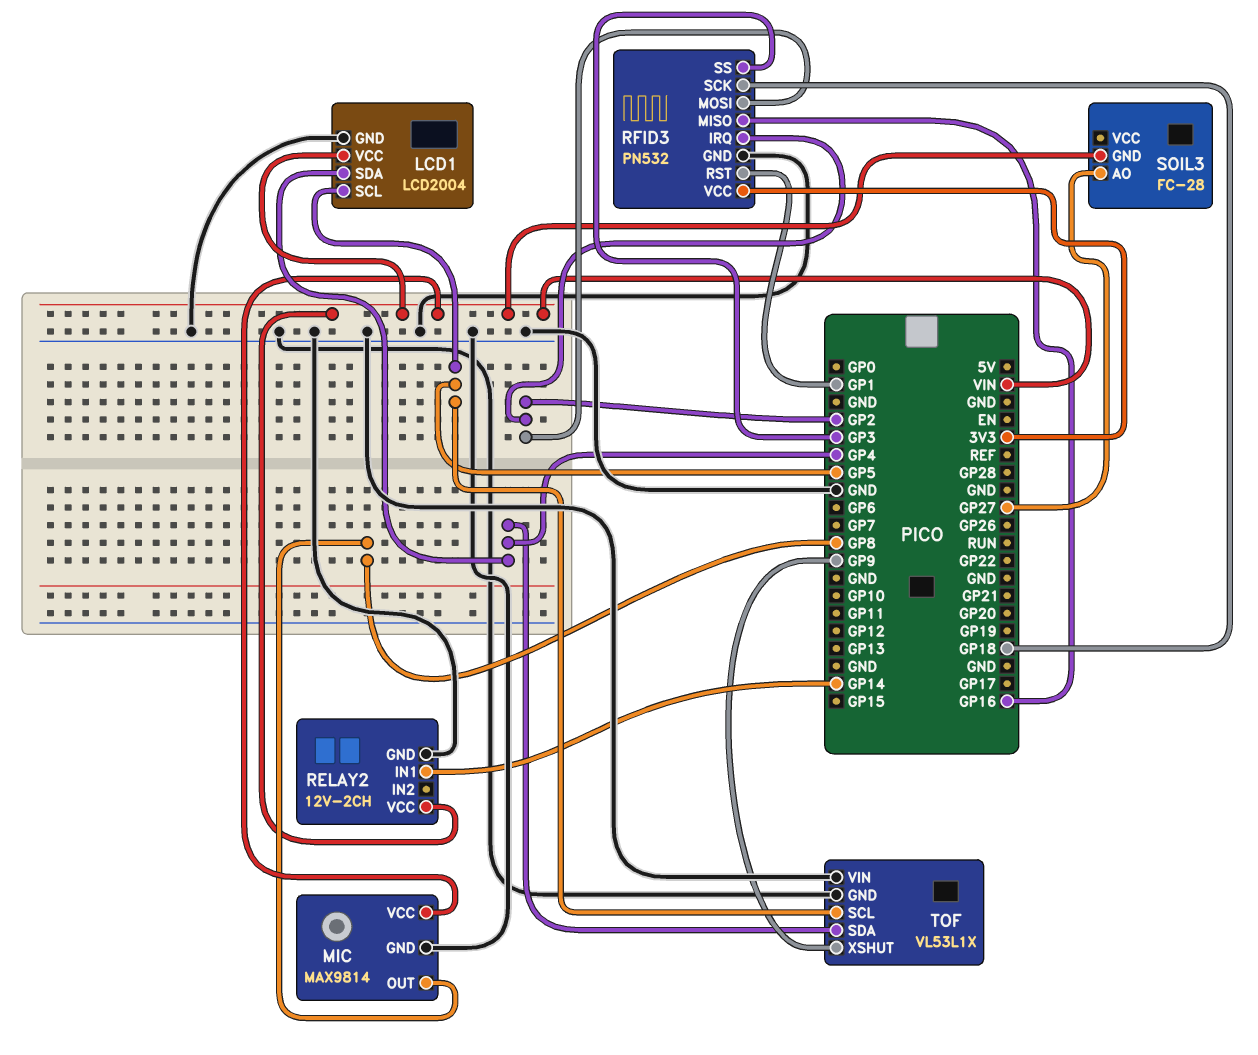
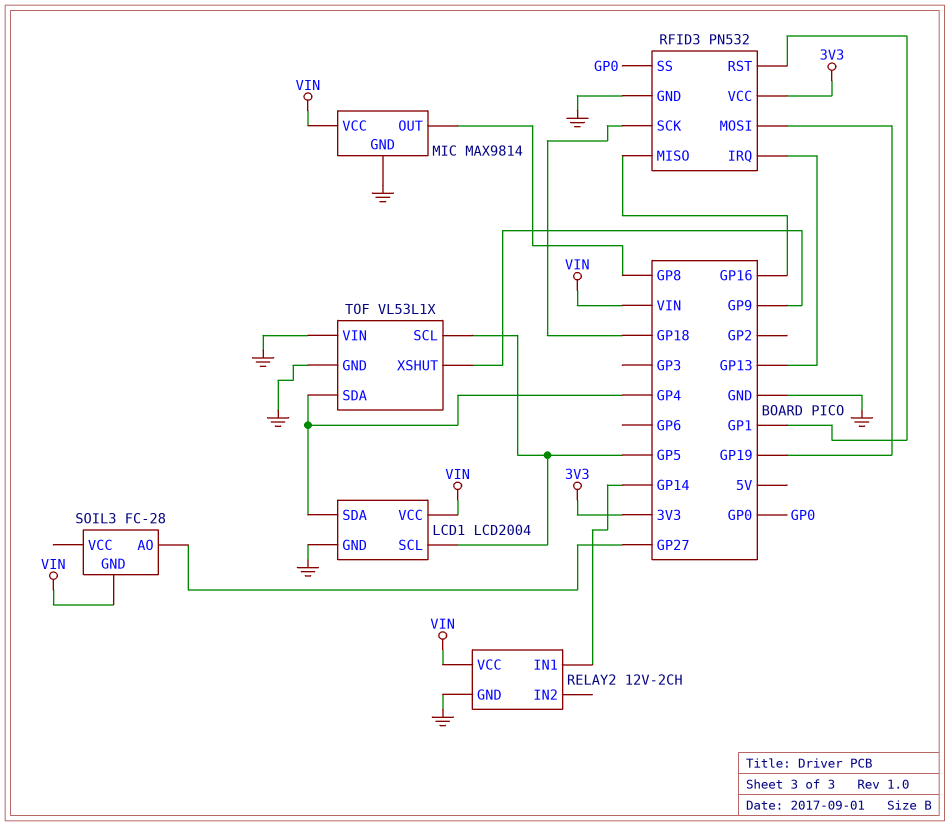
RFID3 pin IRQ: GP2 -> GP13
RFID3 pin MOSI: GP2 -> GP19
RFID3 pin SS: GP3 -> GP0

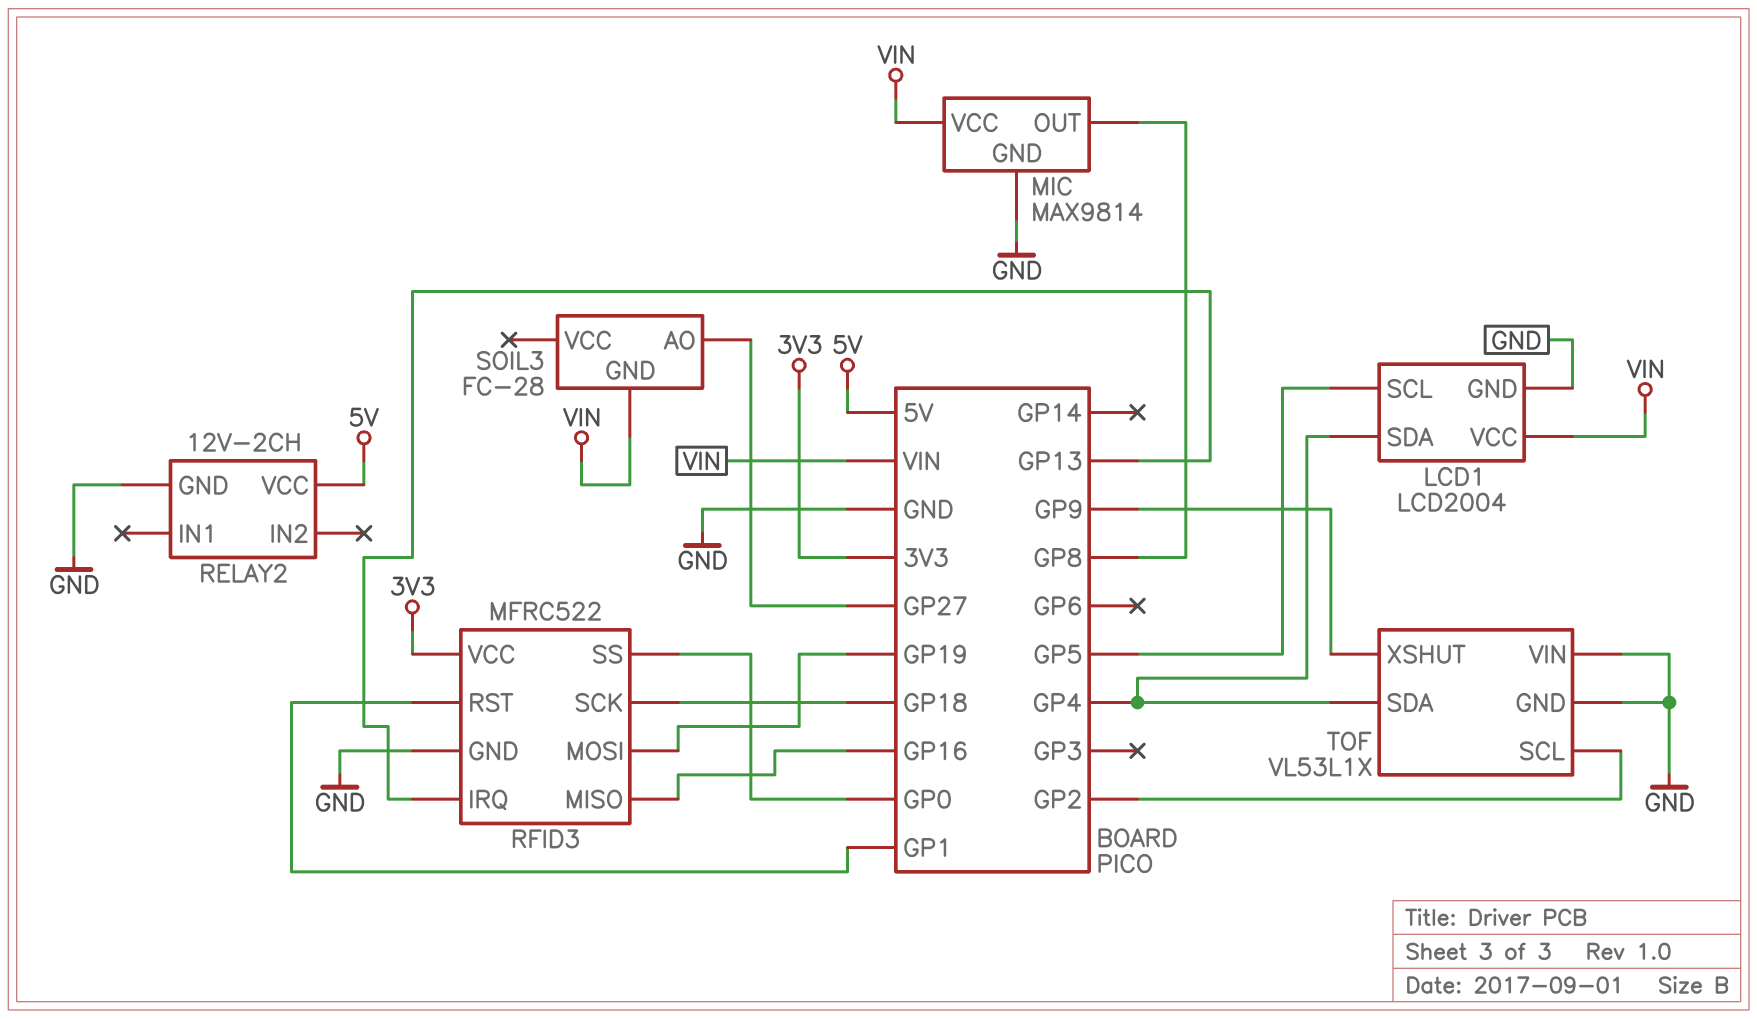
RELAY2 pin IN1: GP14 -> none
RELAY2 pin VCC: VIN -> 5V
RFID3: PN532 -> MFRC522
TOF pin SCL: GP5 -> GP2

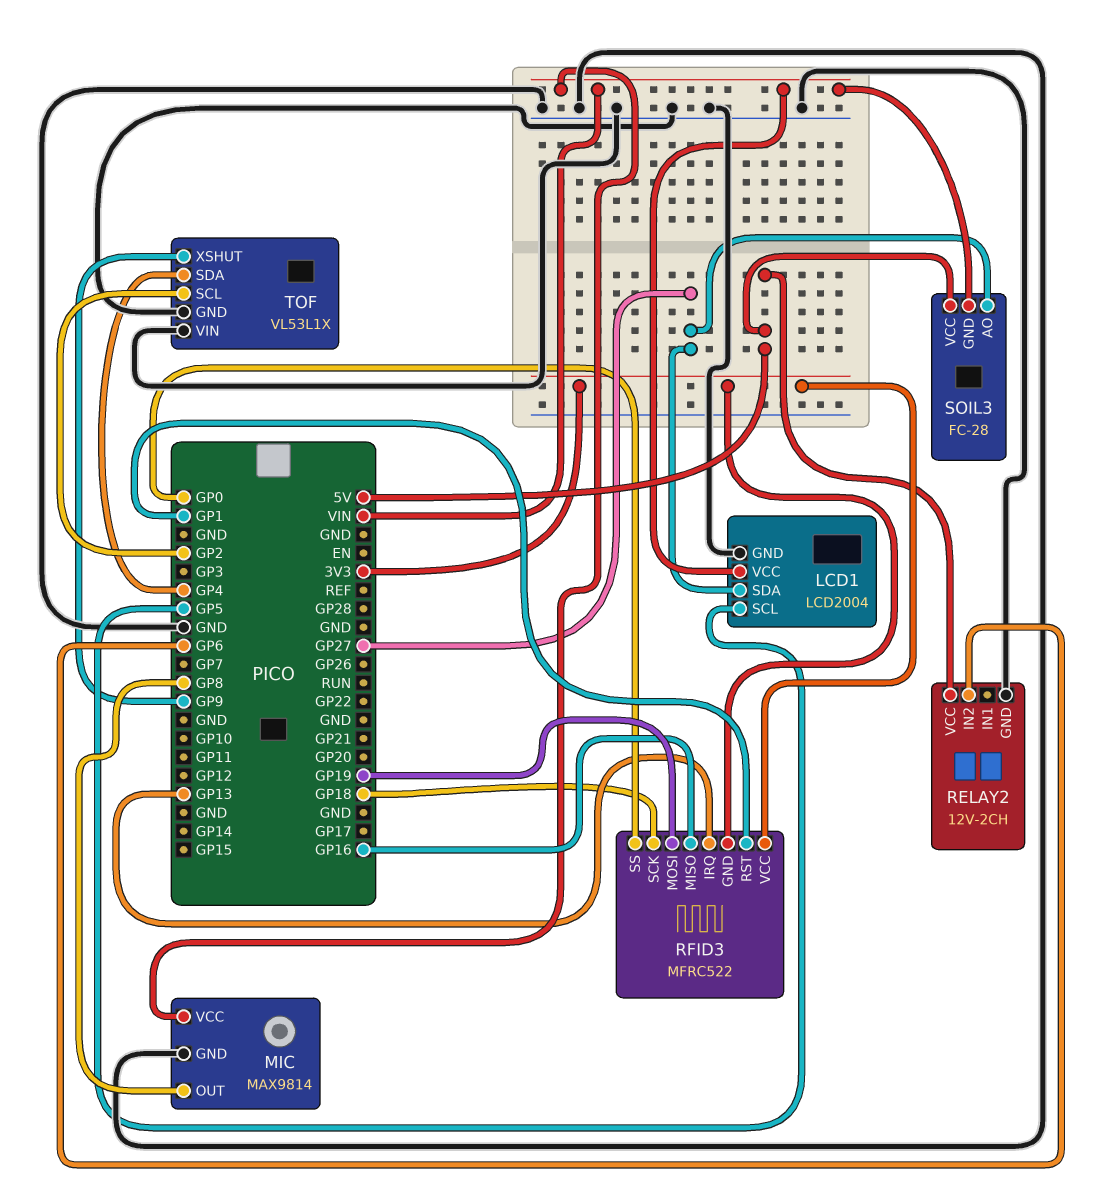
LCD1 pin SDA: GP4 -> GP27
RELAY2 pin IN2: none -> GP6
RFID3 pin GND: GND -> 3V3
SOIL3 pin VCC: none -> 5V

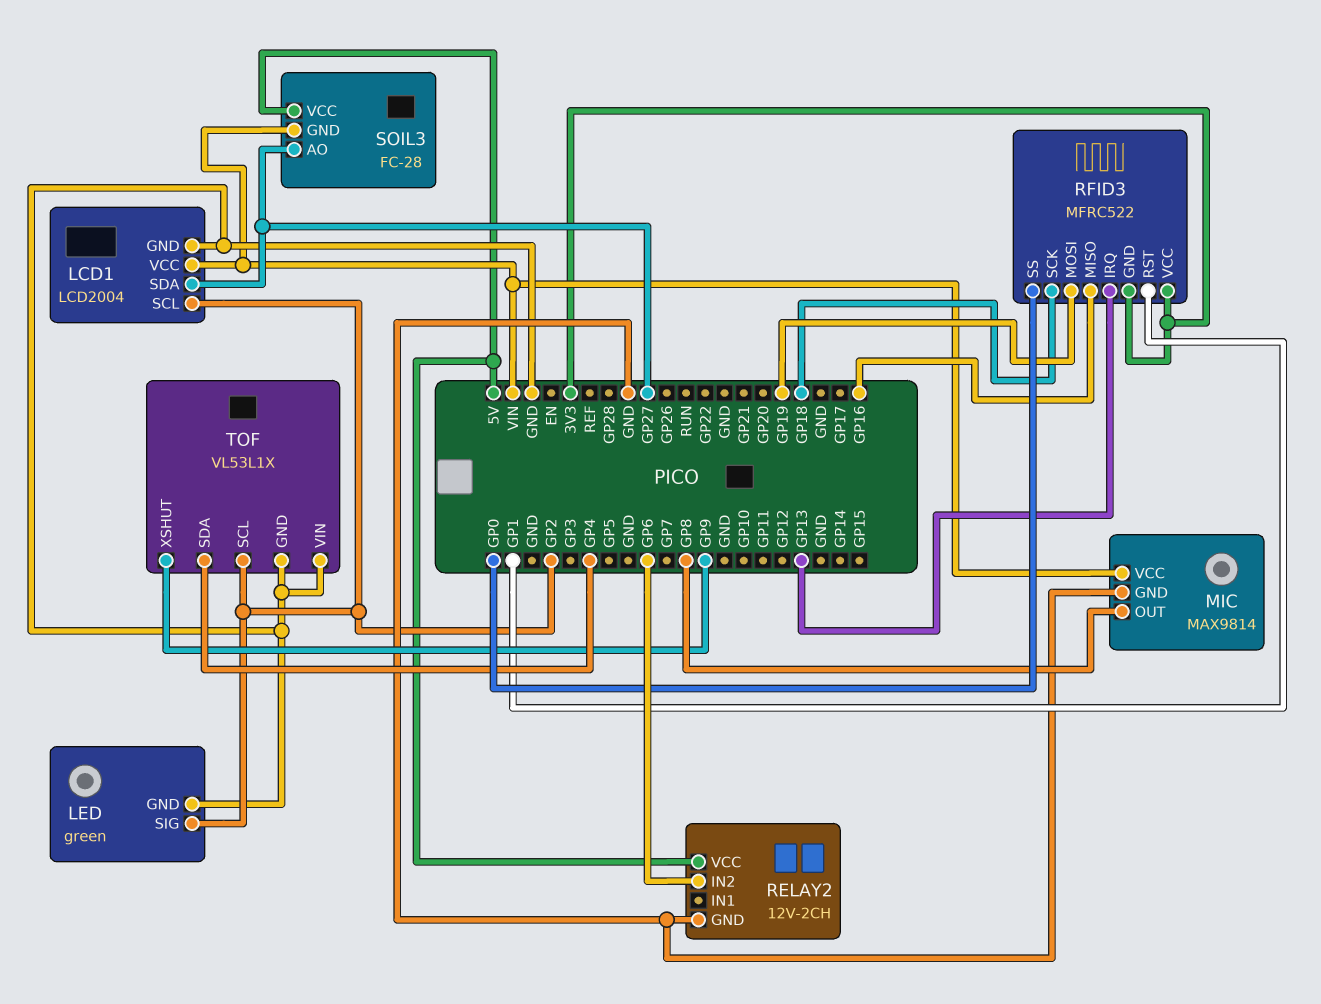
LCD1 pin SCL: GP5 -> GP2
LED: none -> green
LED pin GND: none -> GND
LED pin SIG: none -> GP2

